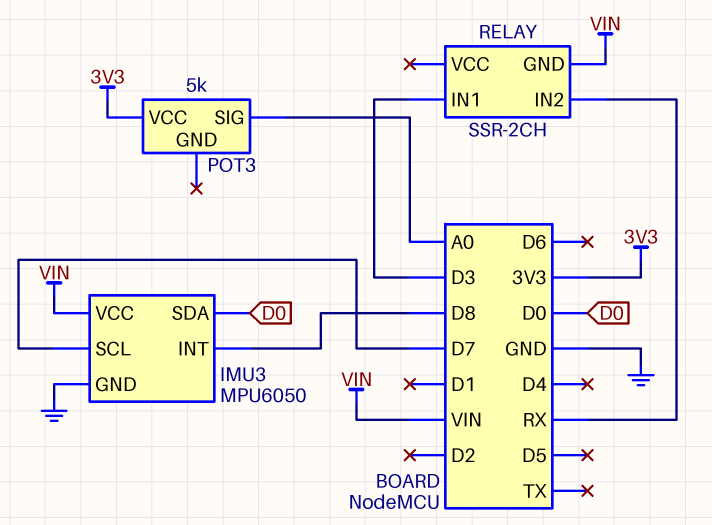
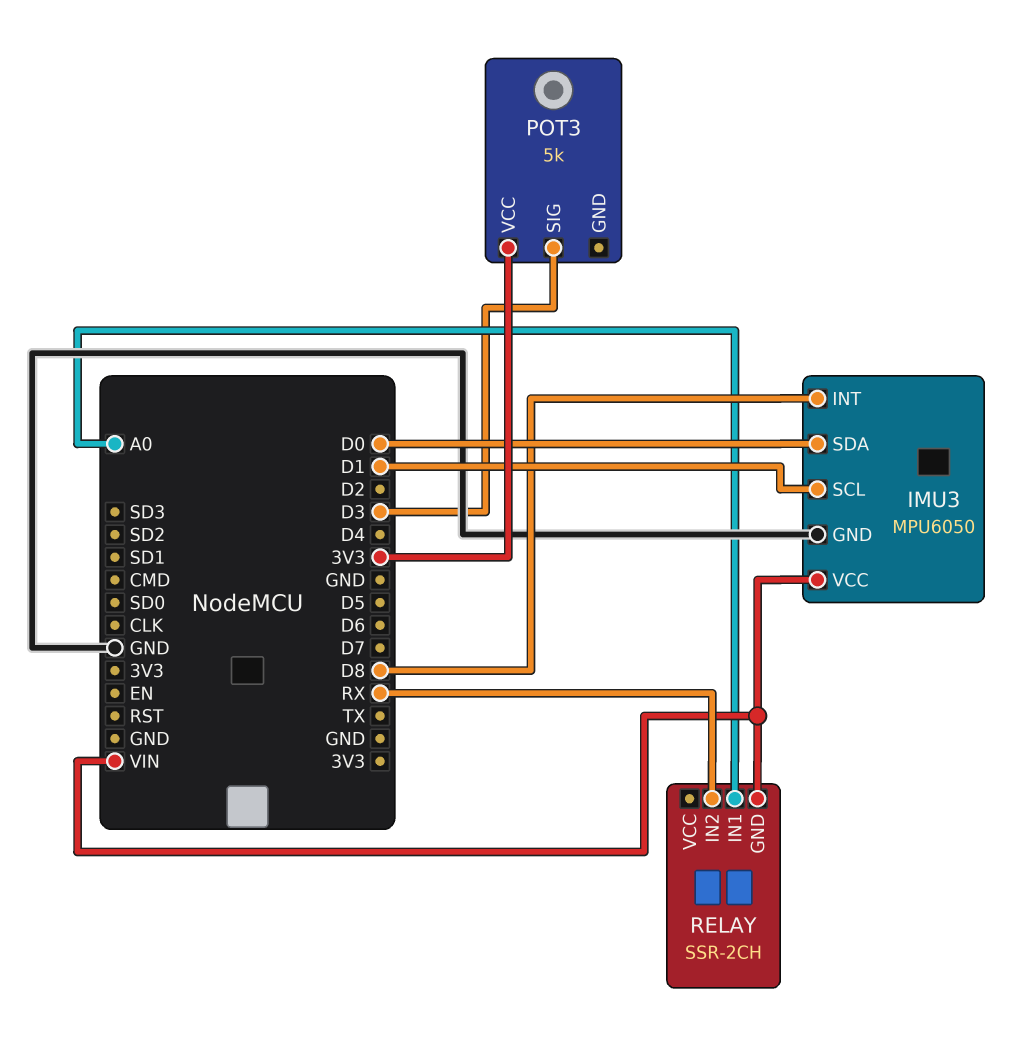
IMU3 pin SCL: D7 -> D1
POT3 pin SIG: A0 -> D3
RELAY pin IN1: D3 -> A0

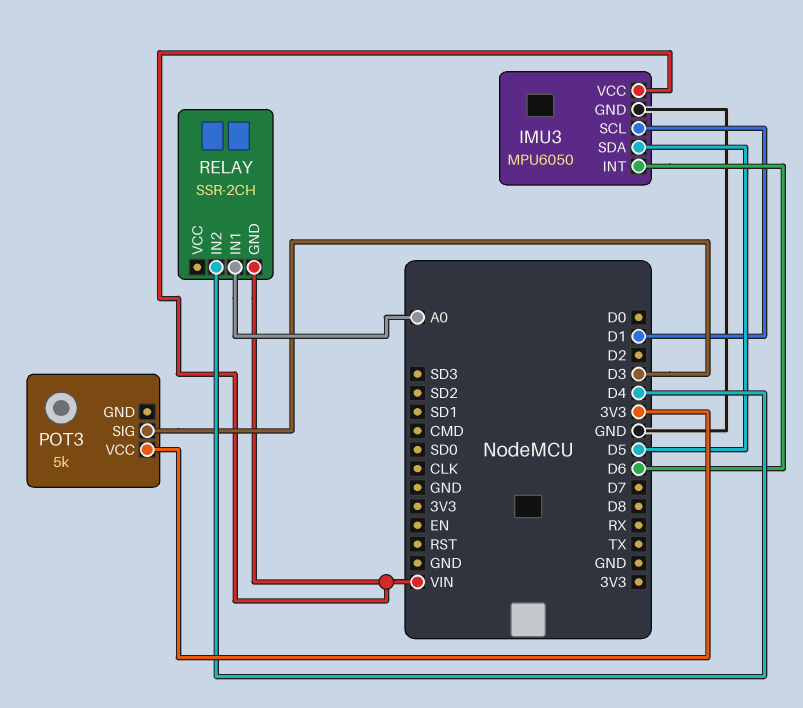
IMU3 pin INT: D8 -> D6
IMU3 pin SDA: D0 -> D5
RELAY pin IN2: RX -> D4

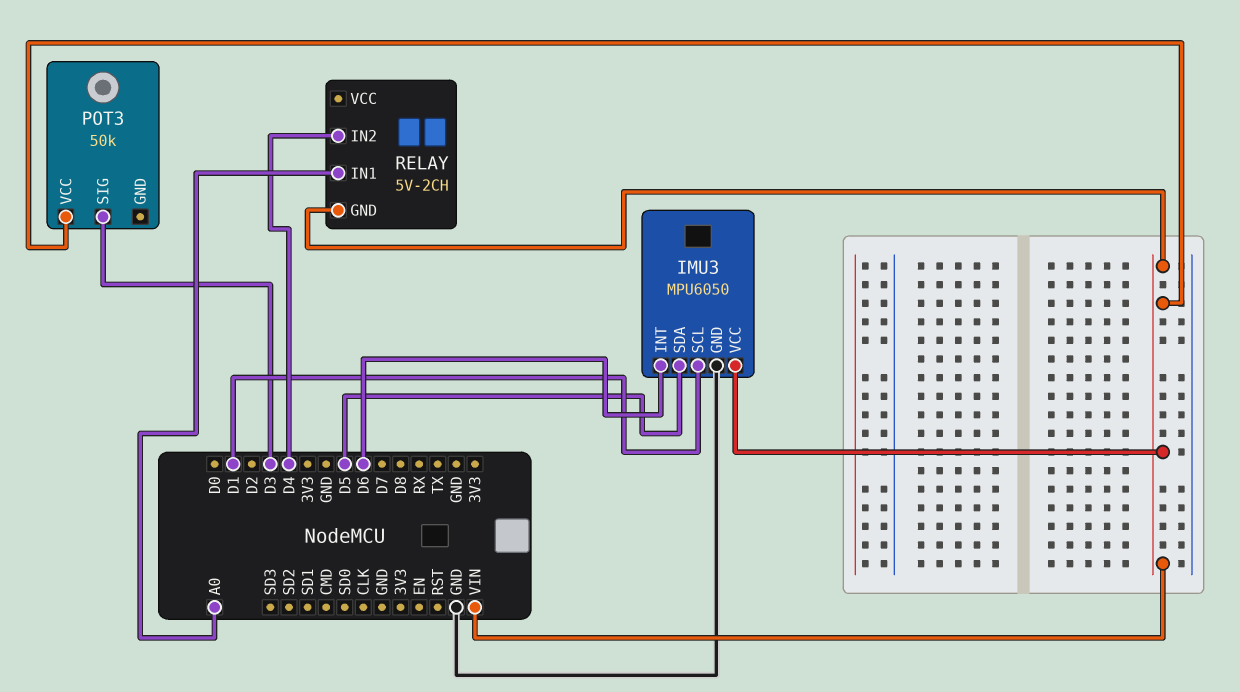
POT3: 5k -> 50k
POT3 pin VCC: 3V3 -> VIN
RELAY: SSR-2CH -> 5V-2CH

